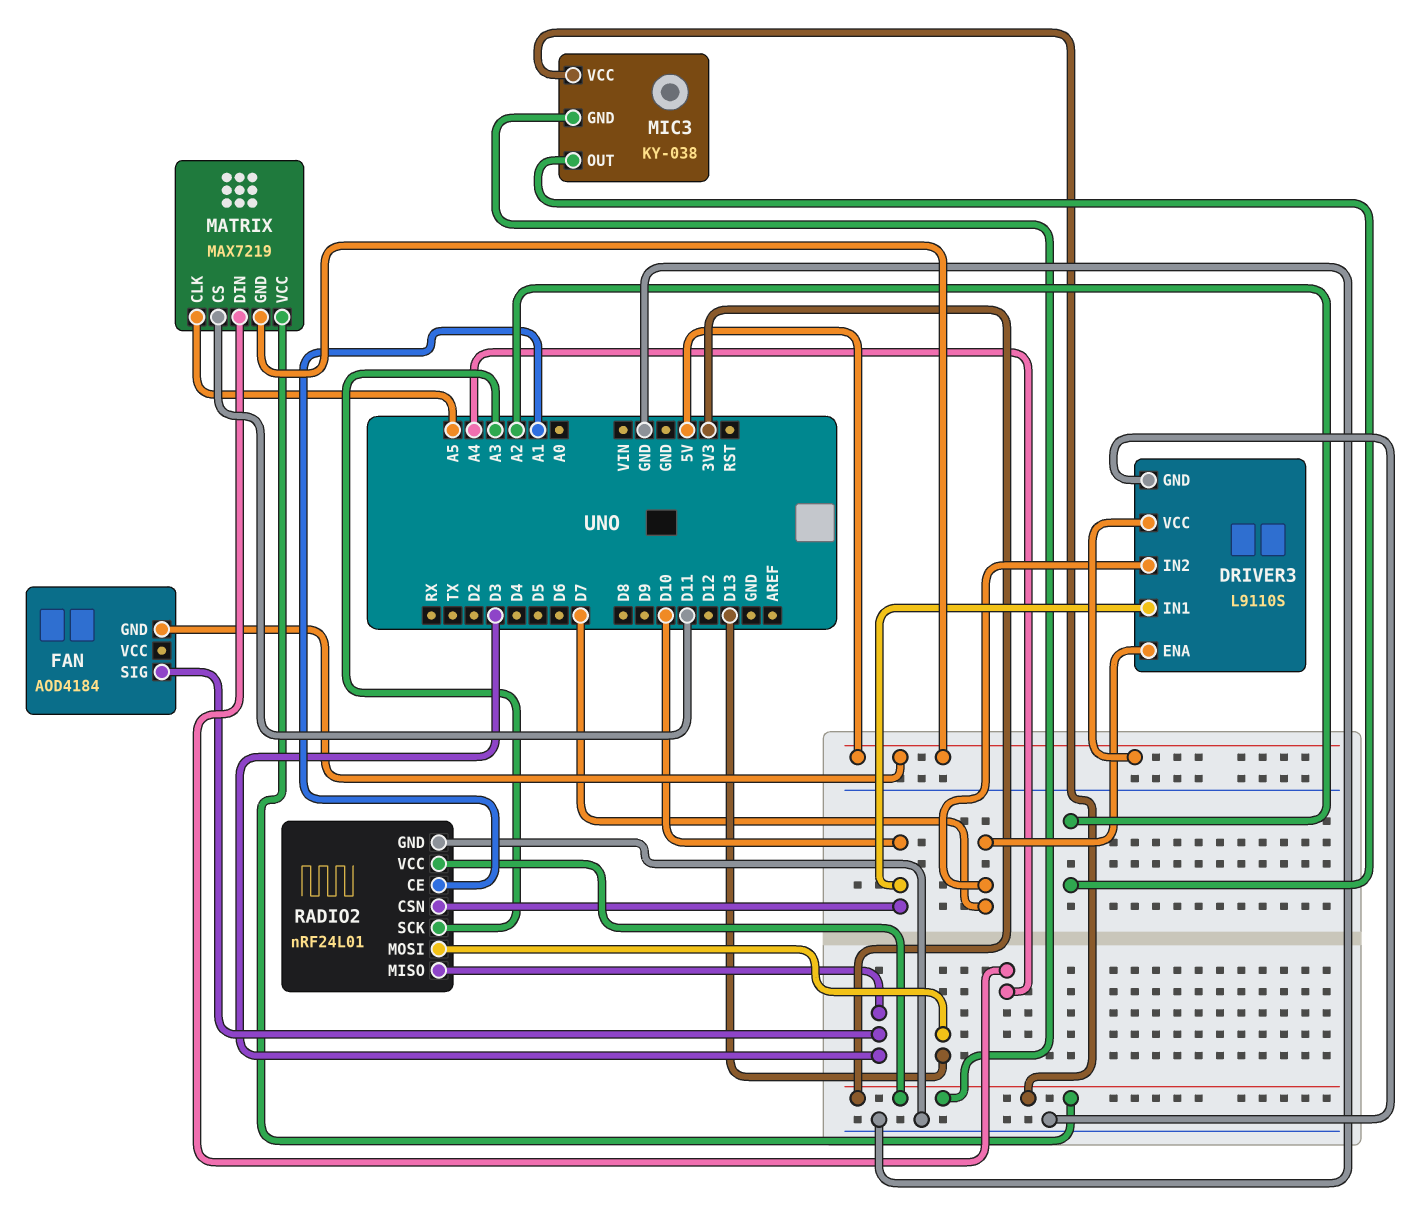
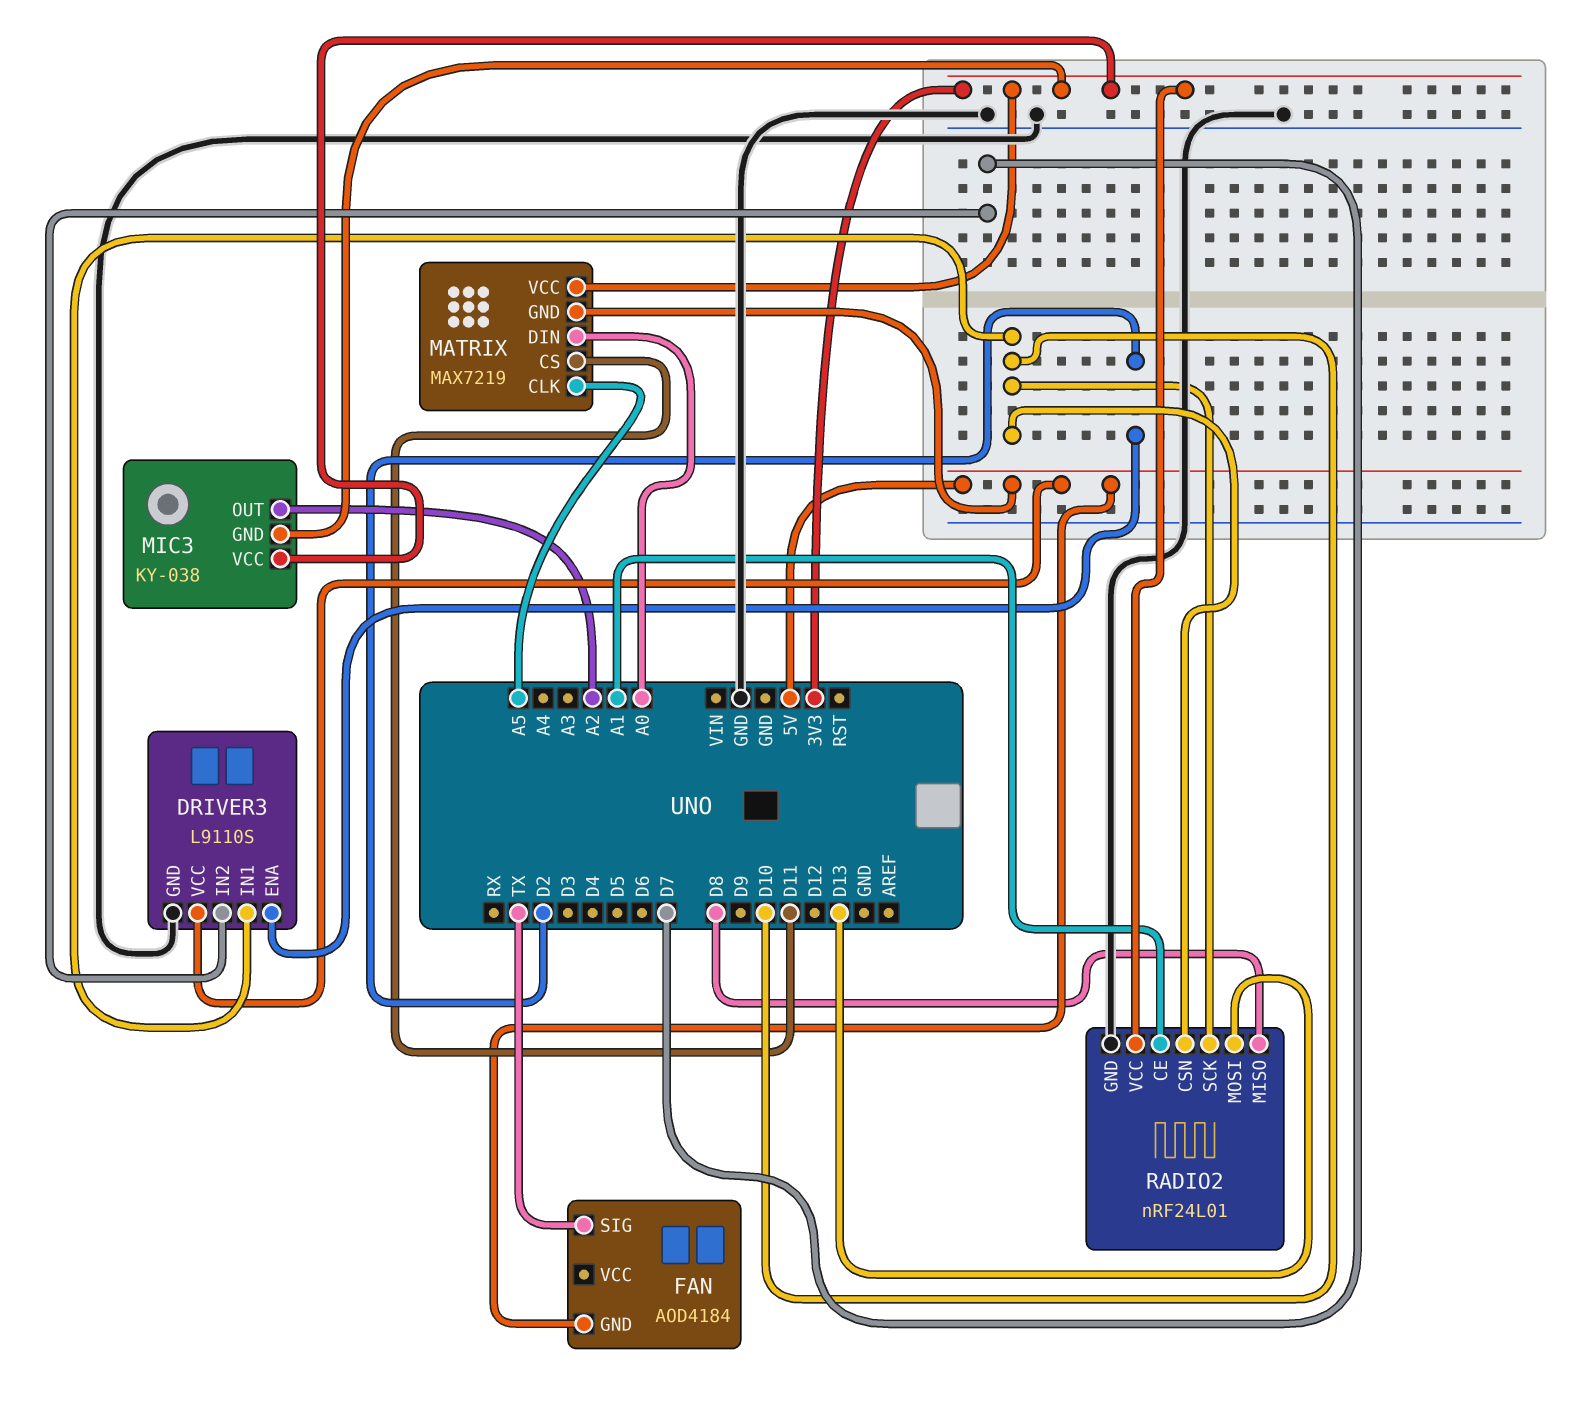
DRIVER3 pin ENA: D7 -> D2
FAN pin SIG: D3 -> TX
MATRIX pin DIN: A4 -> A0
RADIO2 pin MISO: D3 -> D8
RADIO2 pin SCK: A3 -> D10

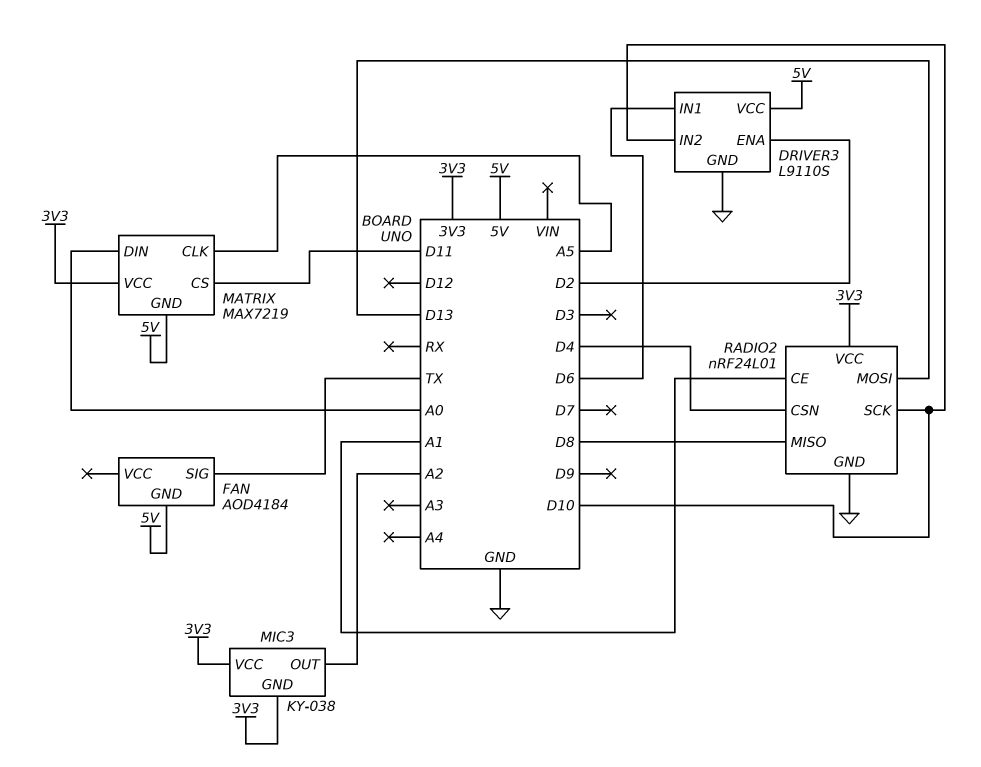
DRIVER3 pin IN1: D10 -> D6
DRIVER3 pin IN2: D7 -> D10
RADIO2 pin CSN: D10 -> D4

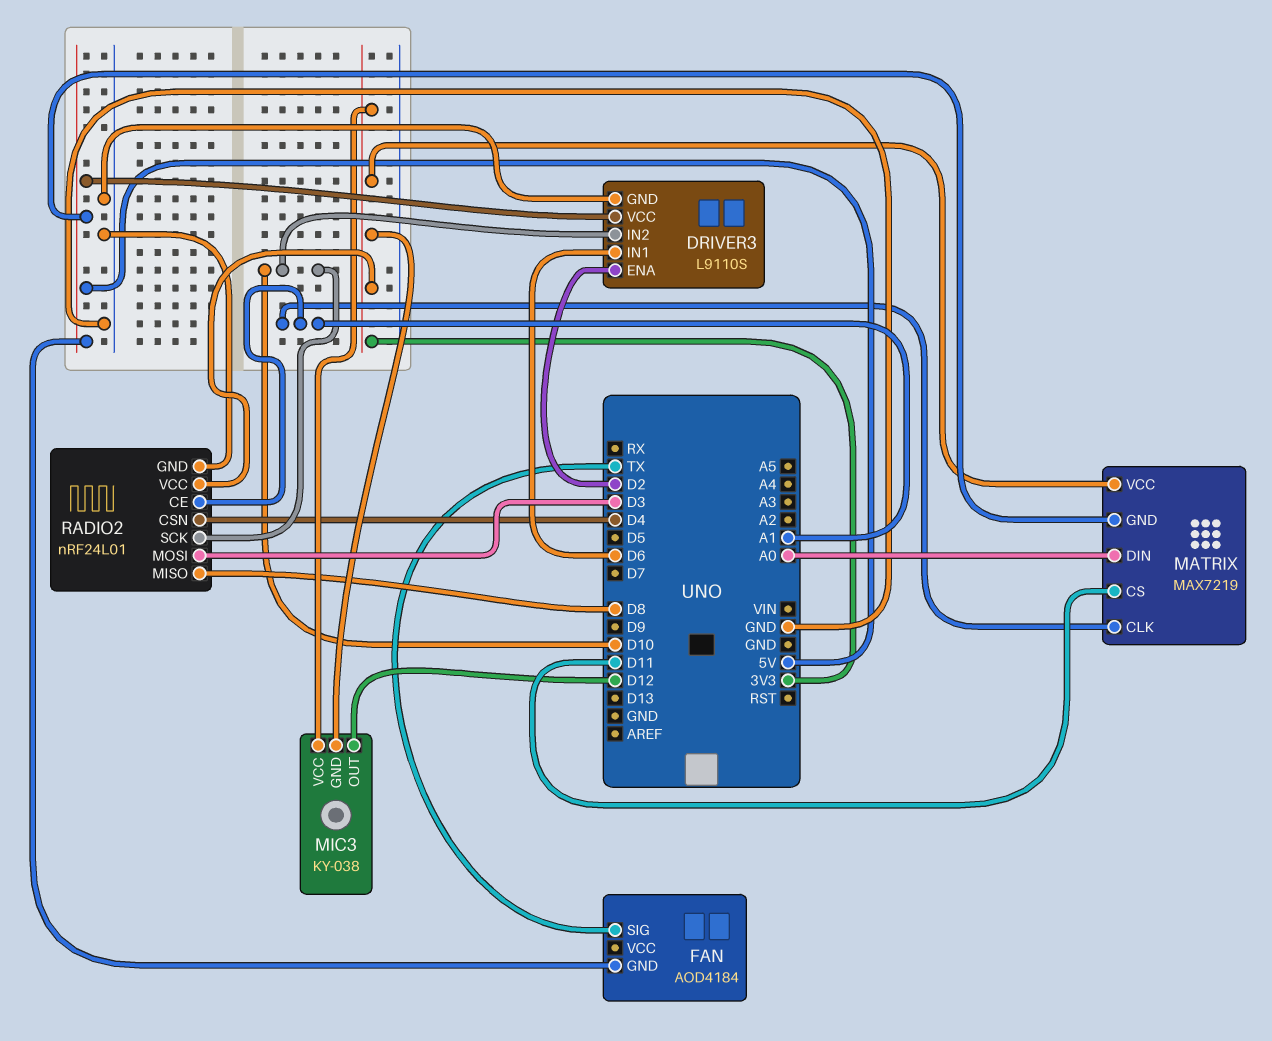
MATRIX pin CLK: A5 -> A1
MIC3 pin OUT: A2 -> D12
RADIO2 pin MOSI: D13 -> D3

